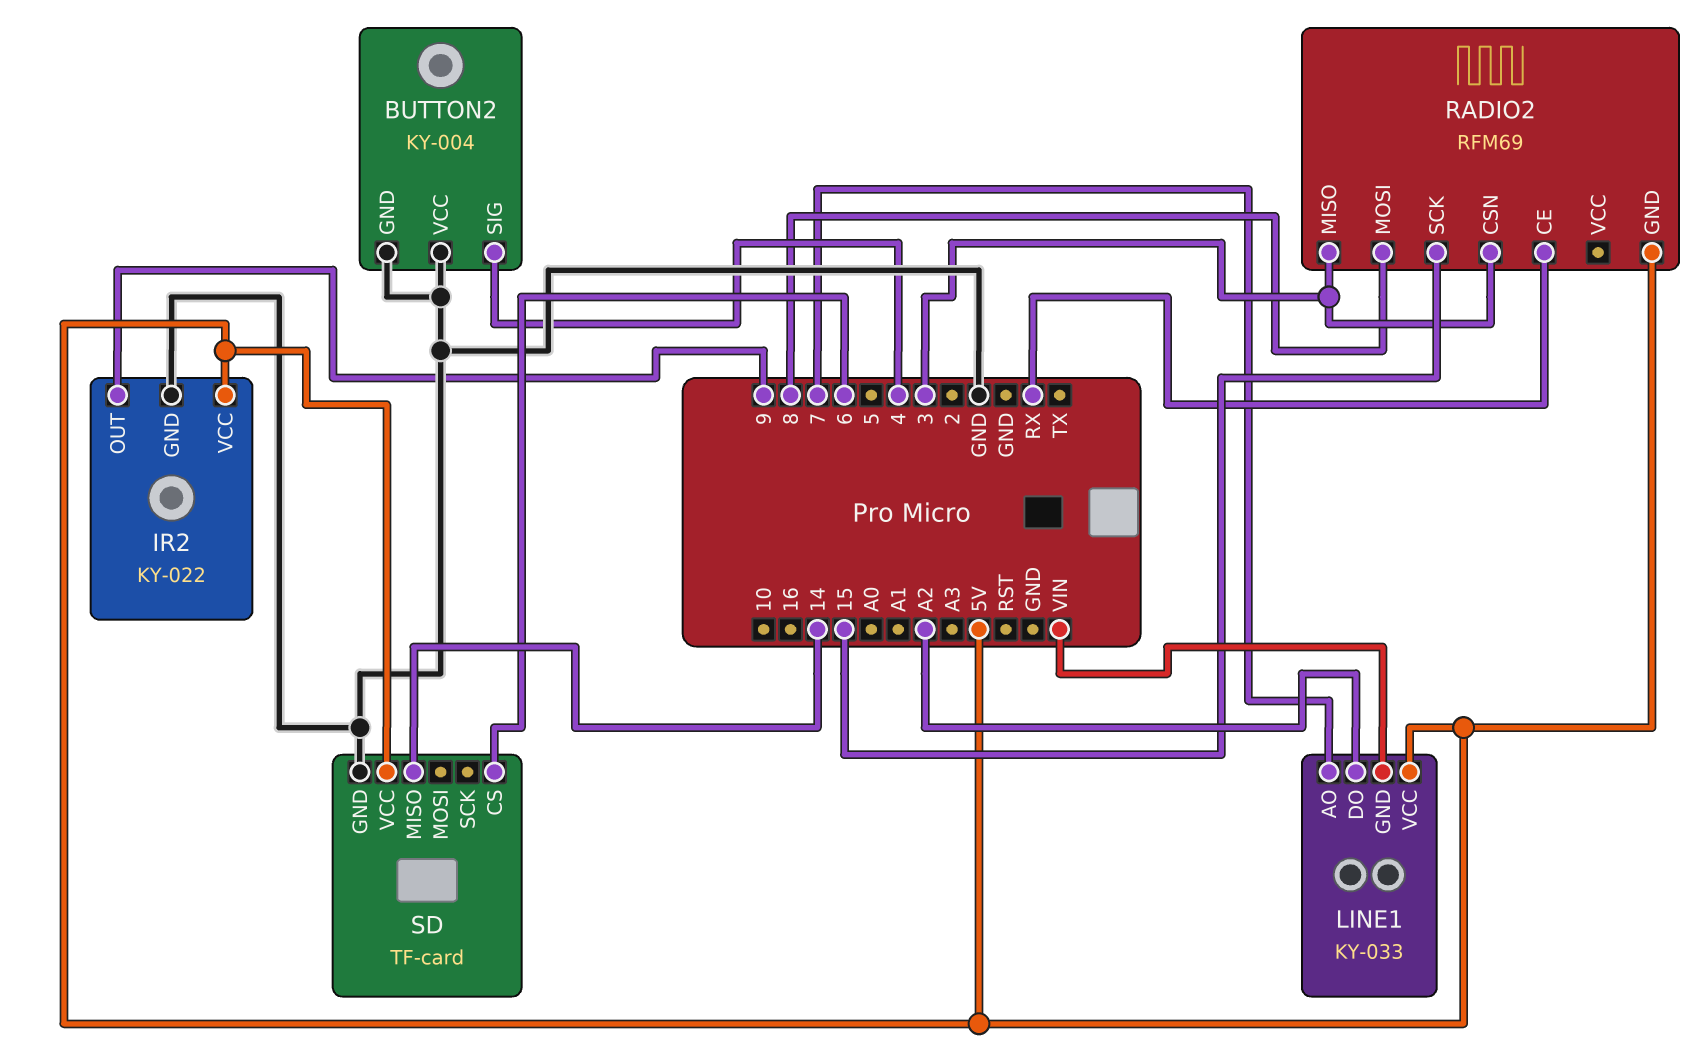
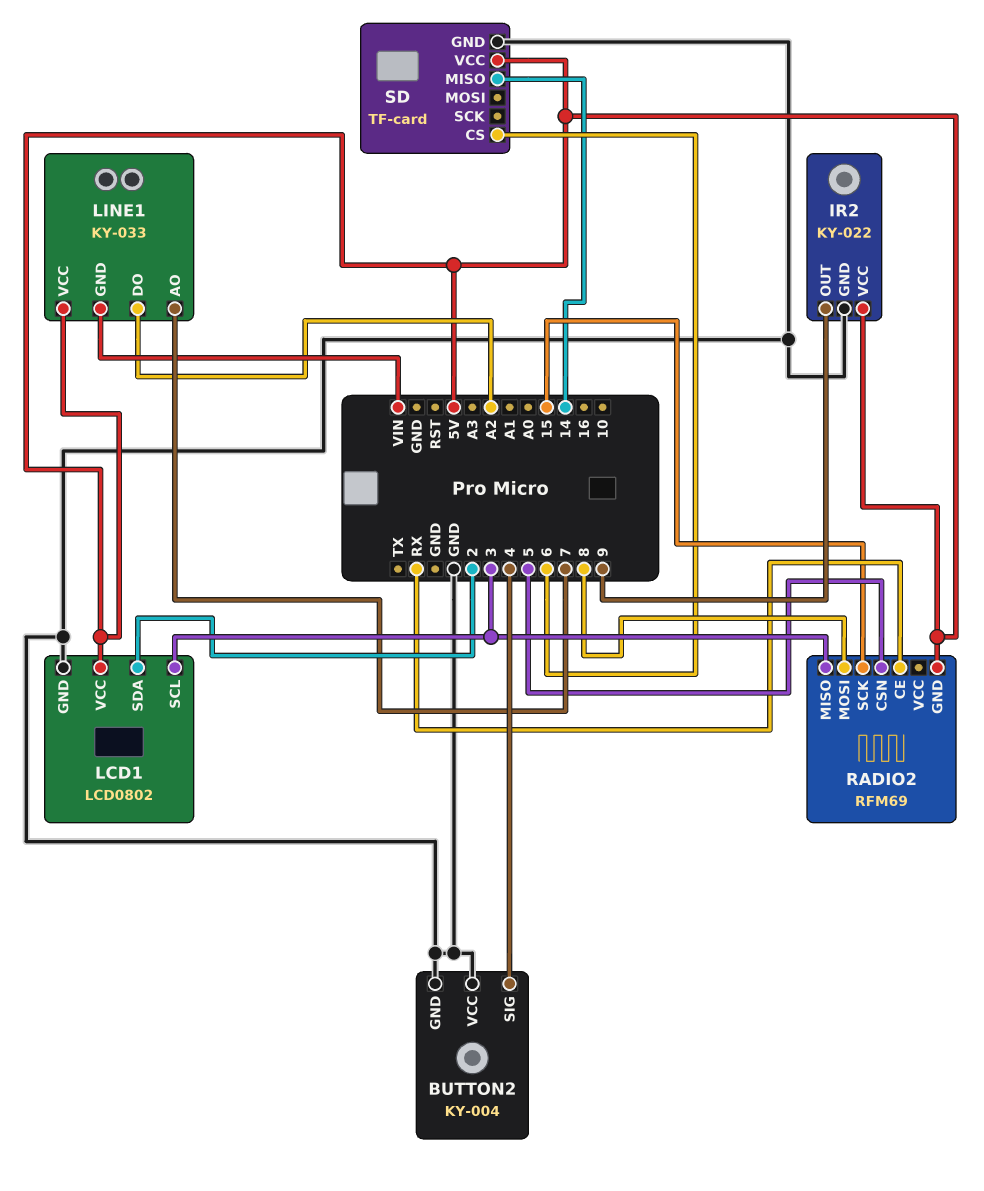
LCD1: none -> LCD0802
LCD1 pin GND: none -> GND
LCD1 pin SCL: none -> 3
LCD1 pin SDA: none -> 2
LCD1 pin VCC: none -> 5V
RADIO2 pin CSN: 3 -> 5

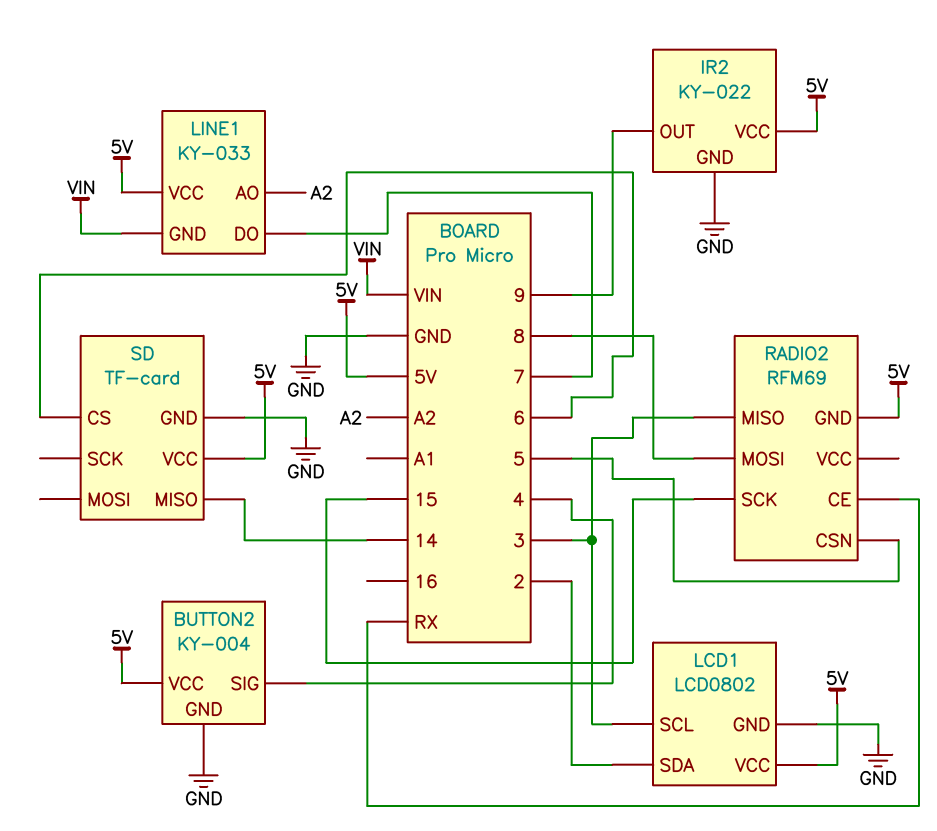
BUTTON2 pin VCC: GND -> 5V
LINE1 pin AO: 7 -> A2
LINE1 pin DO: A2 -> 7

